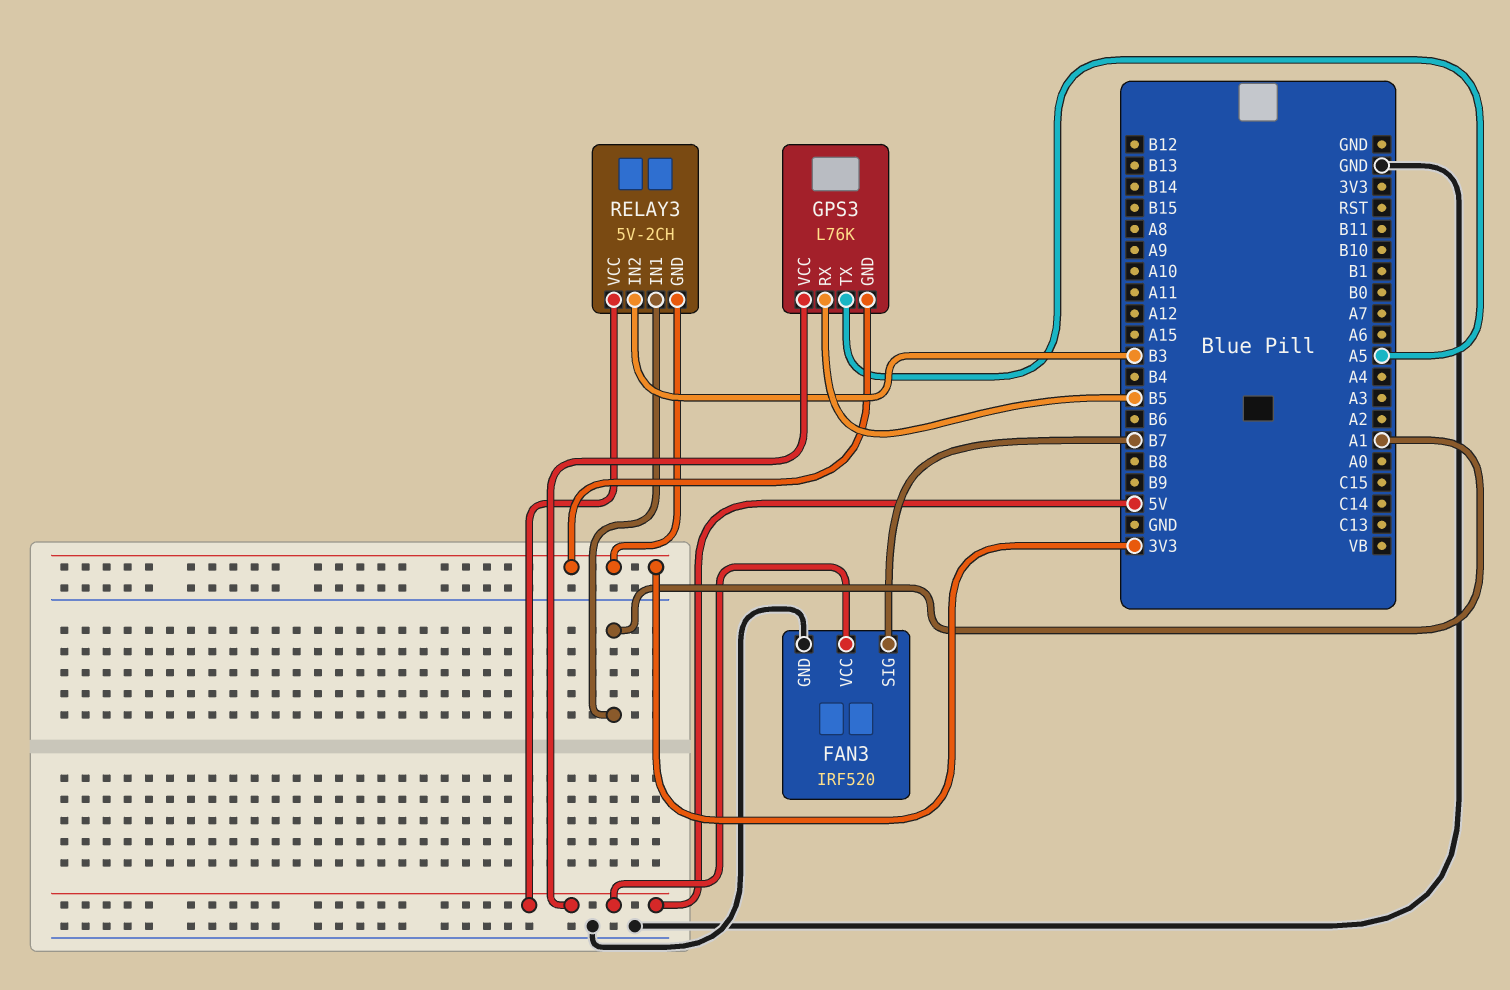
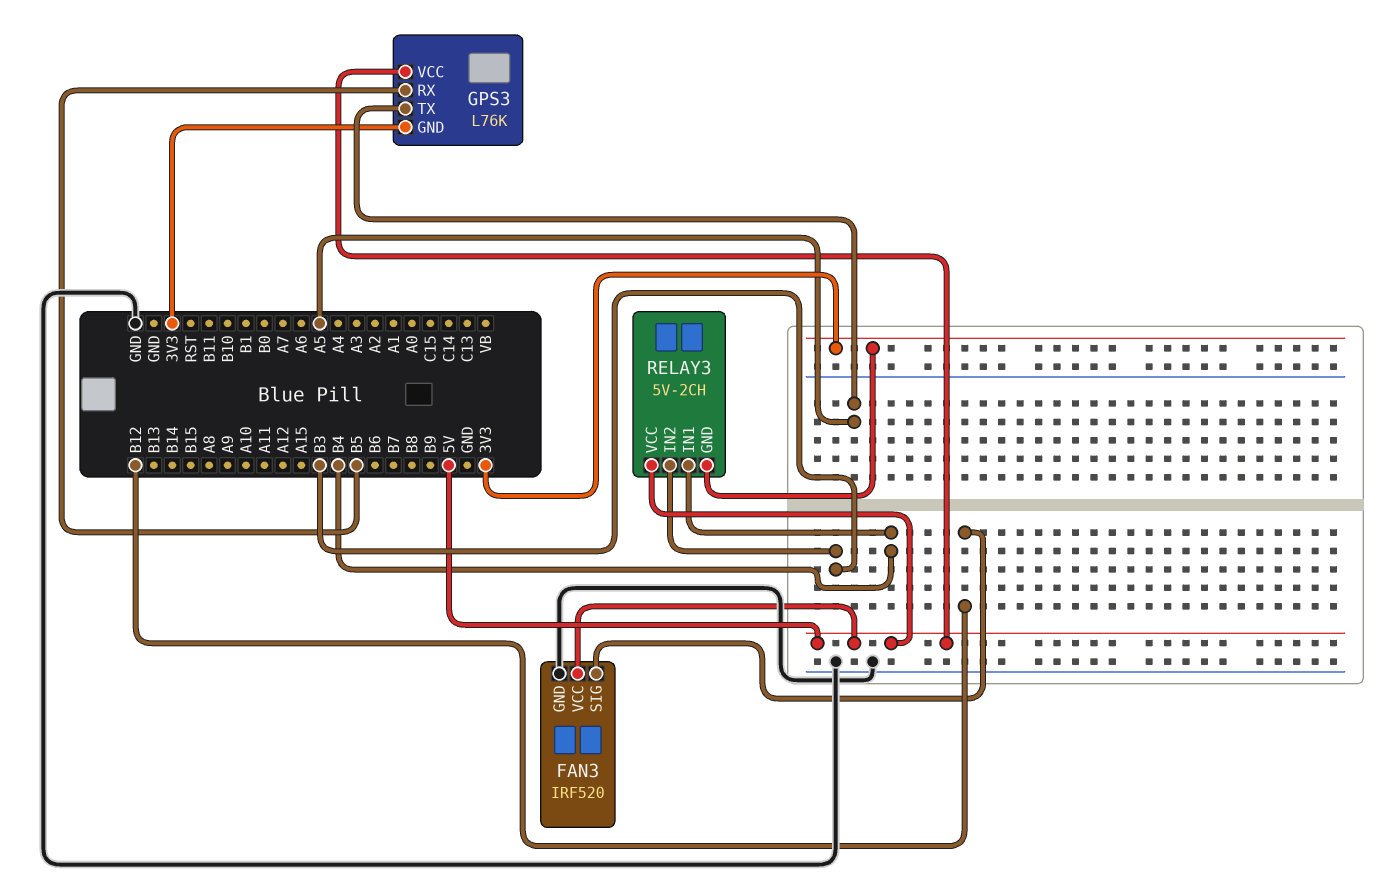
FAN3 pin SIG: B7 -> B12
RELAY3 pin IN1: A1 -> B4

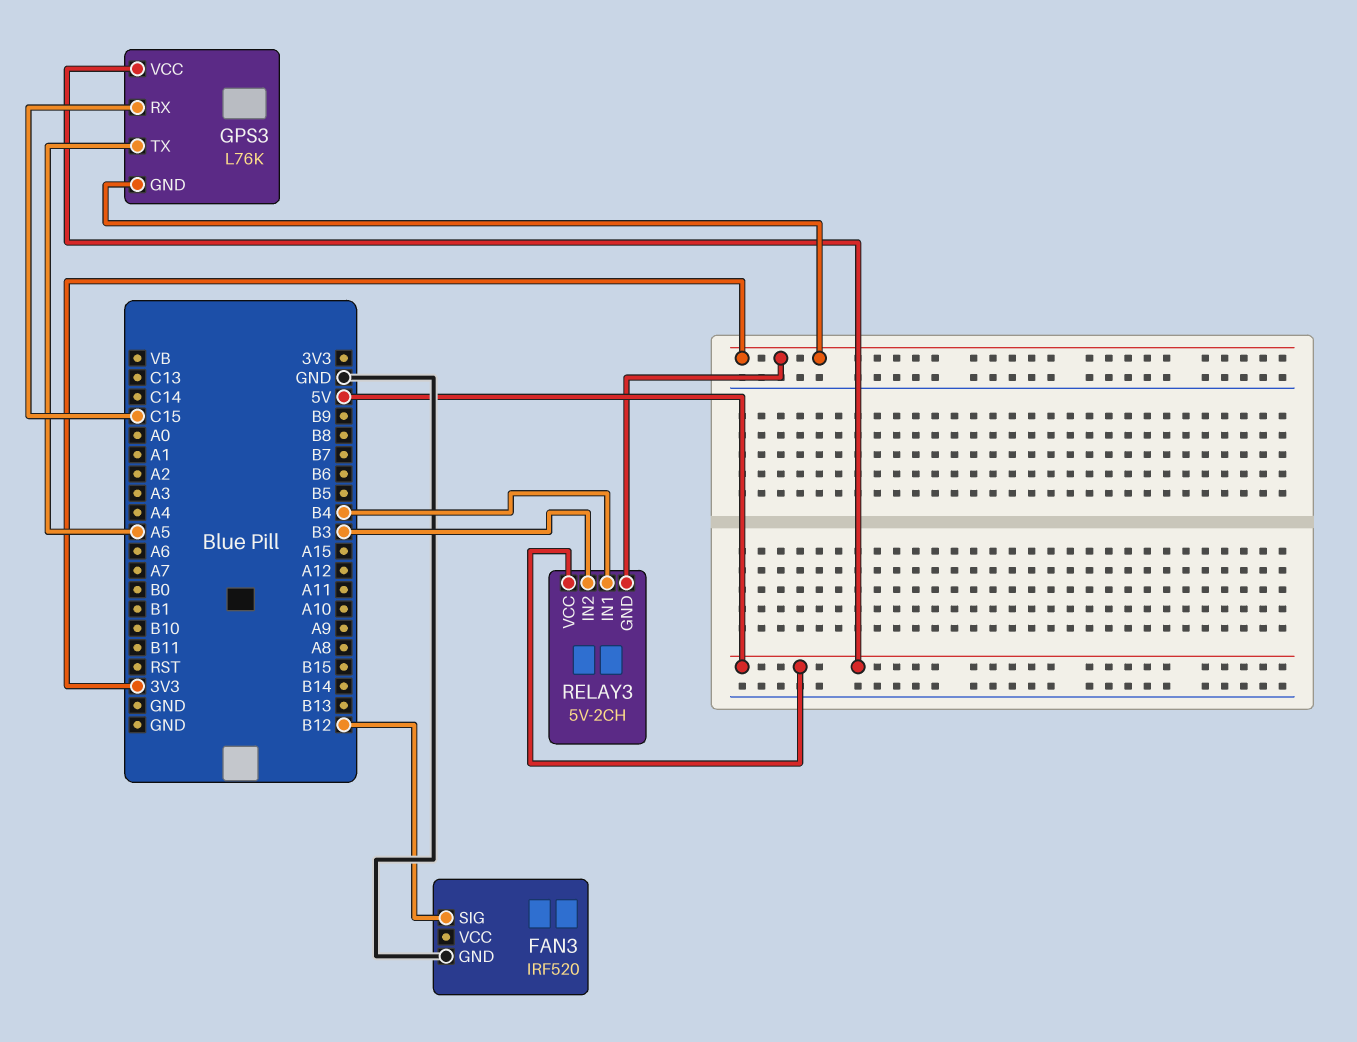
FAN3 pin VCC: 5V -> none
GPS3 pin RX: B5 -> C15

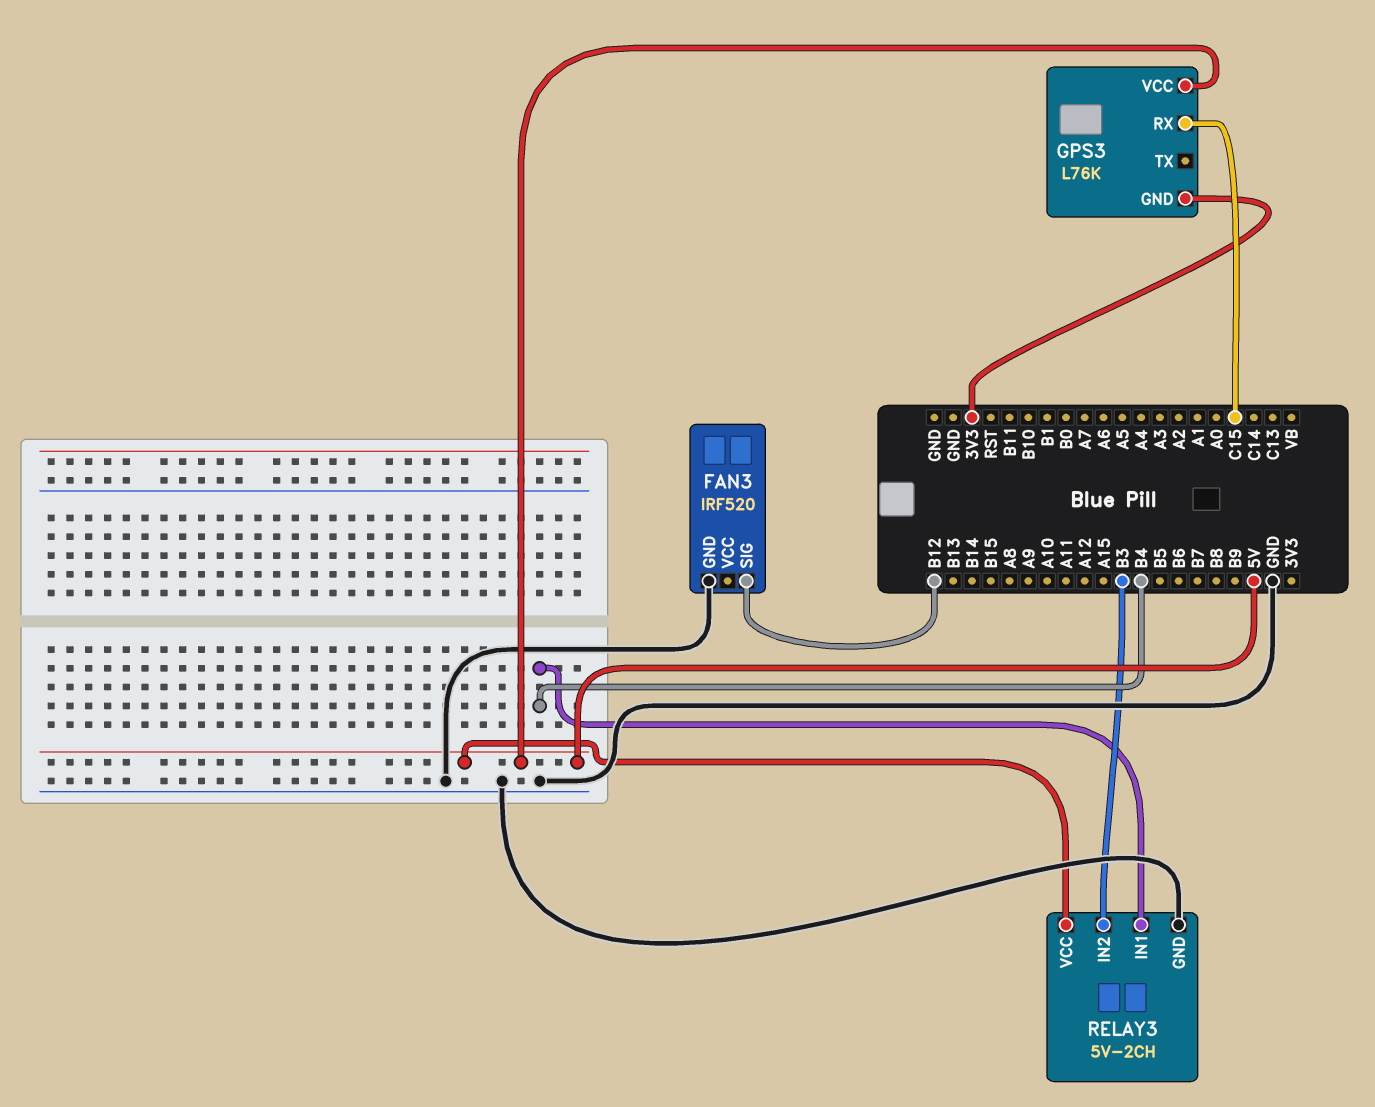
GPS3 pin TX: A5 -> none
RELAY3 pin GND: 3V3 -> GND

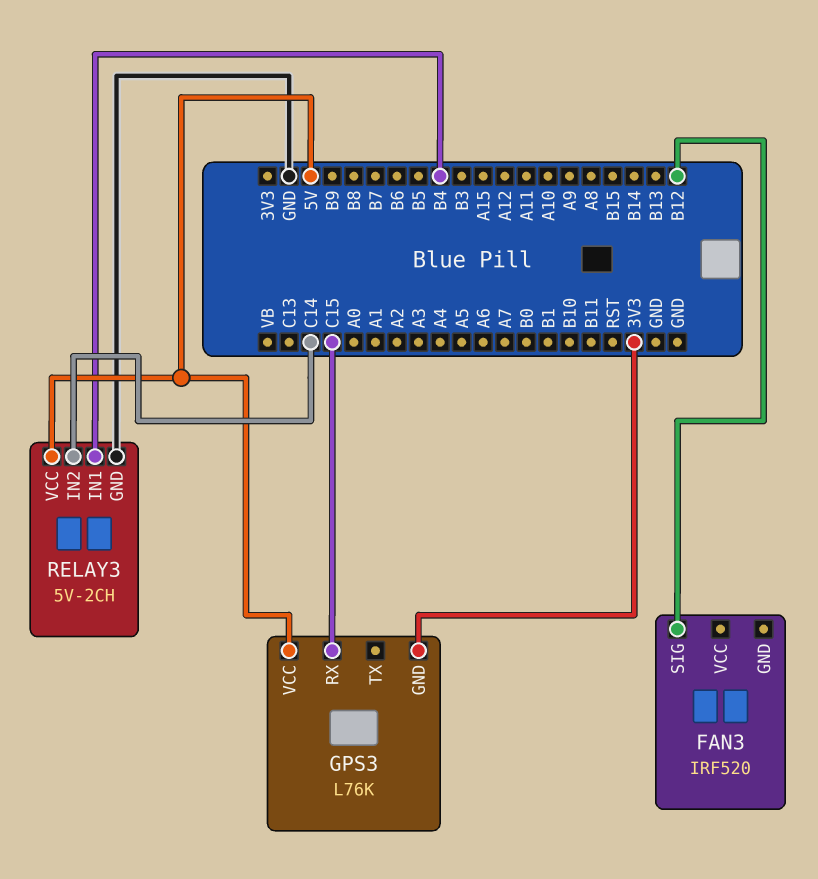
FAN3 pin GND: GND -> none
RELAY3 pin IN2: B3 -> C14

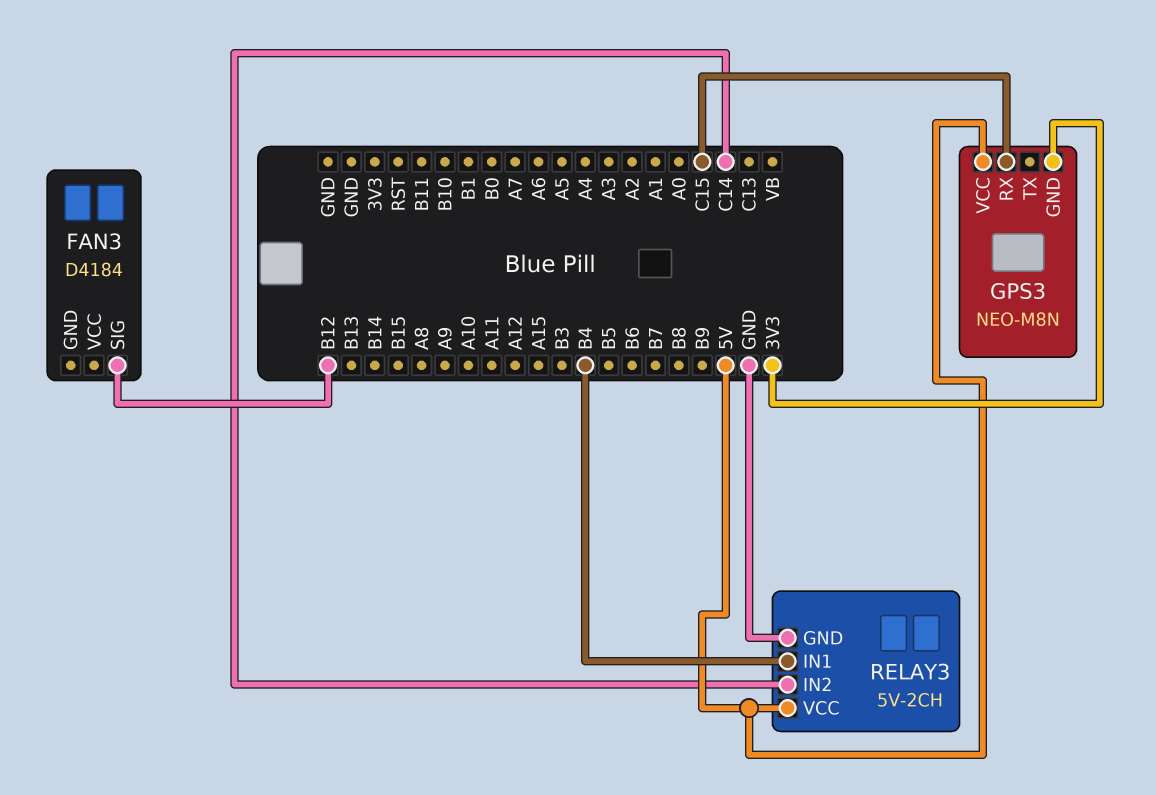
FAN3: IRF520 -> D4184
GPS3: L76K -> NEO-M8N

